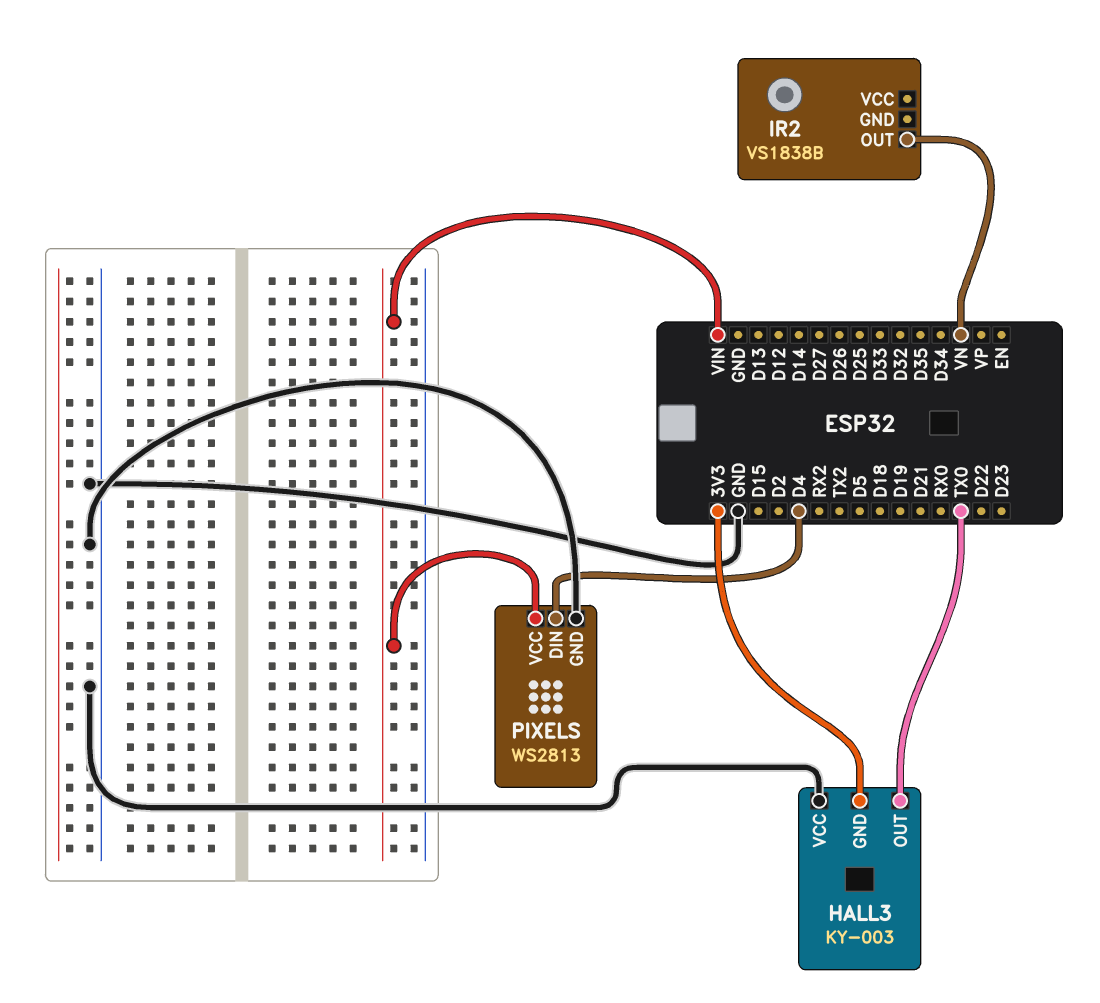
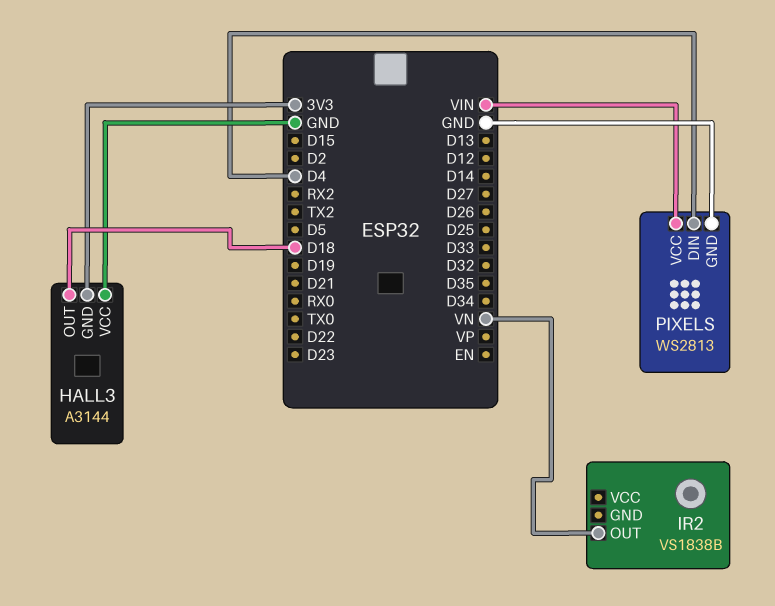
HALL3: KY-003 -> A3144
HALL3 pin OUT: TX0 -> D18

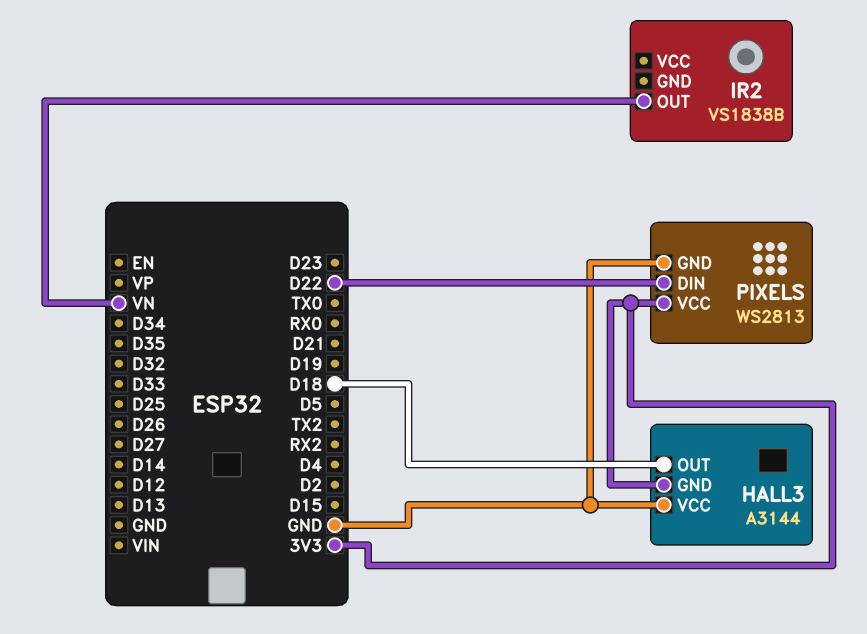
PIXELS pin DIN: D4 -> D22
PIXELS pin VCC: VIN -> 3V3

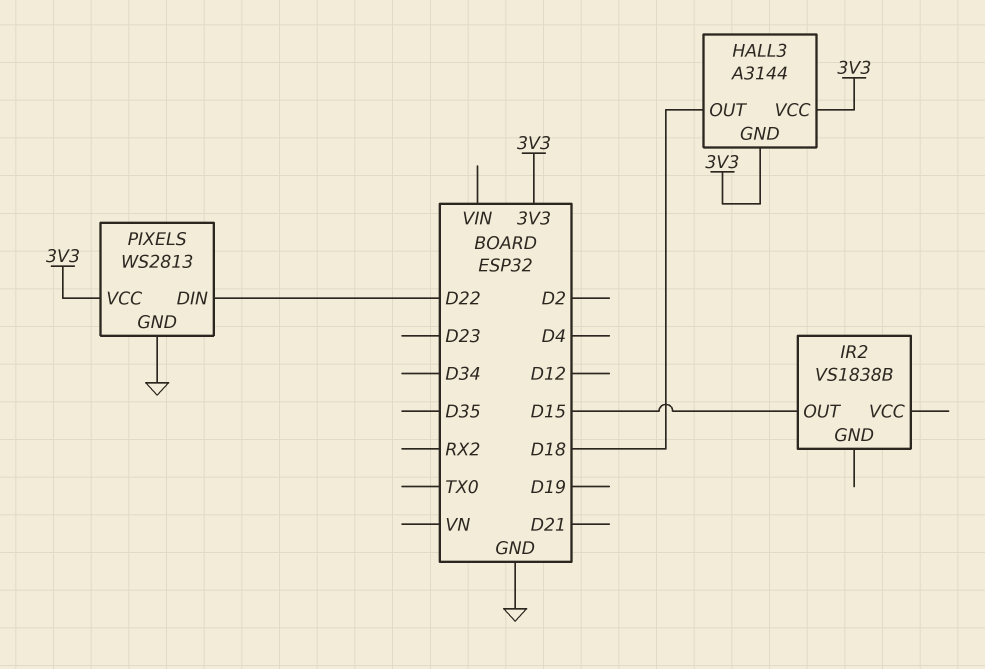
HALL3 pin VCC: GND -> 3V3
IR2 pin OUT: VN -> D15

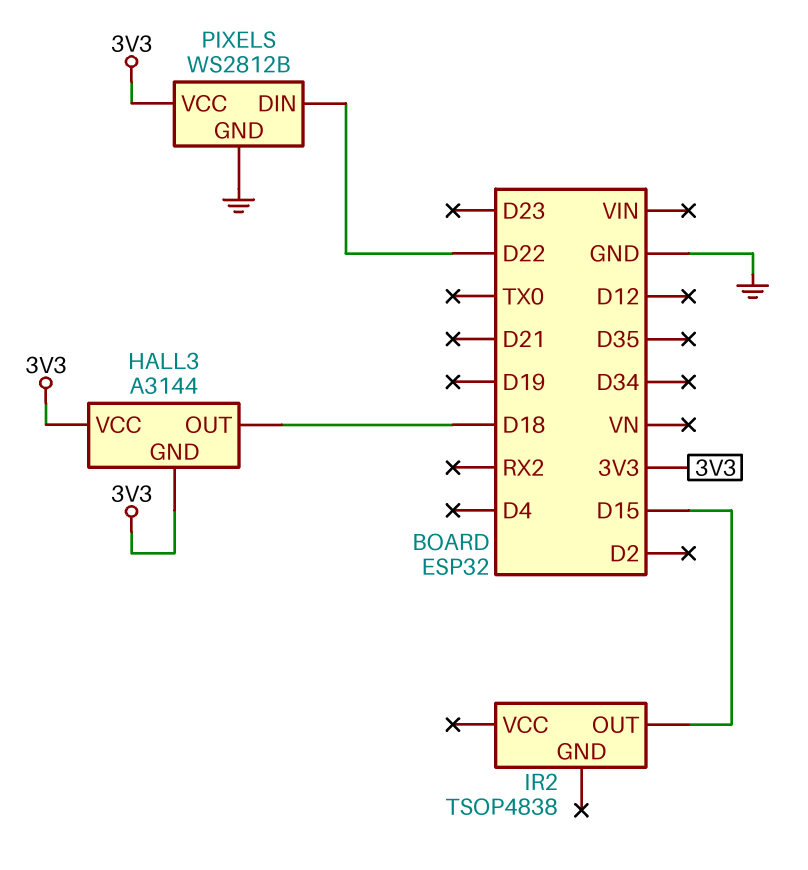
IR2: VS1838B -> TSOP4838
PIXELS: WS2813 -> WS2812B

